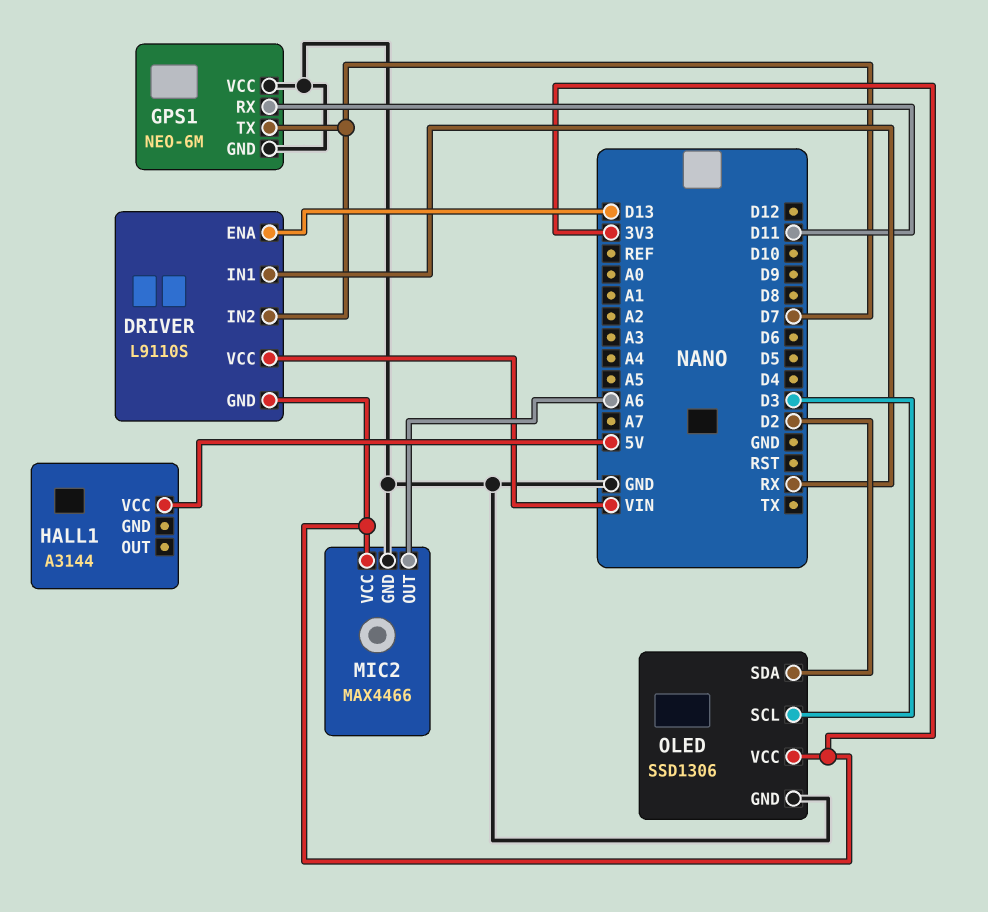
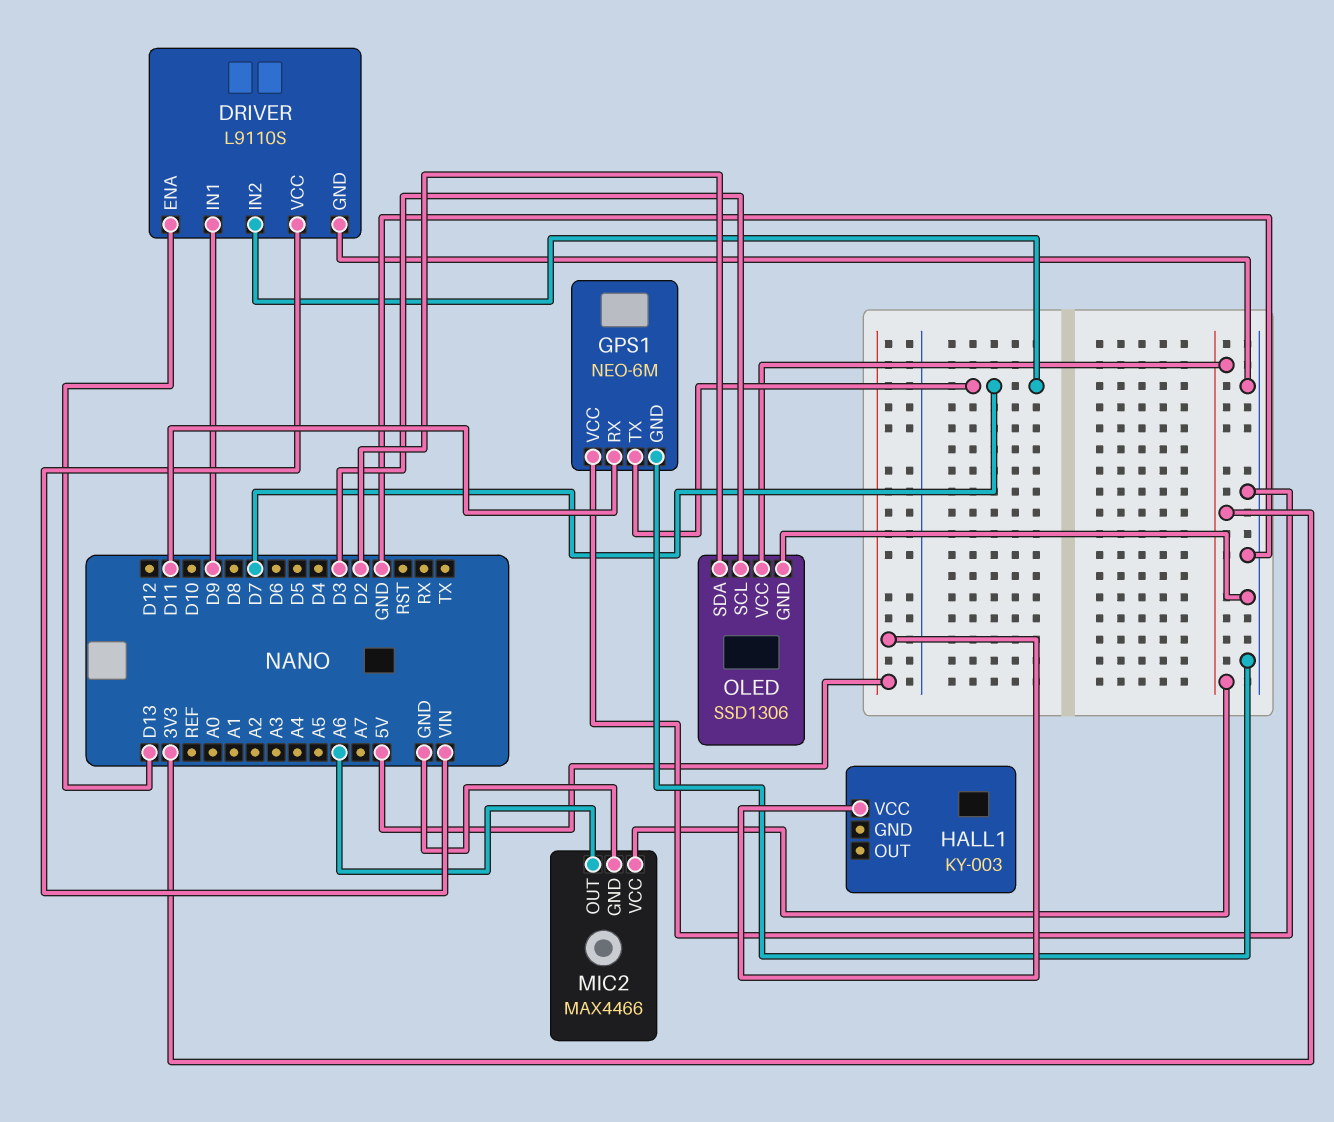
DRIVER pin GND: 3V3 -> GND
DRIVER pin IN1: RX -> D9
HALL1: A3144 -> KY-003

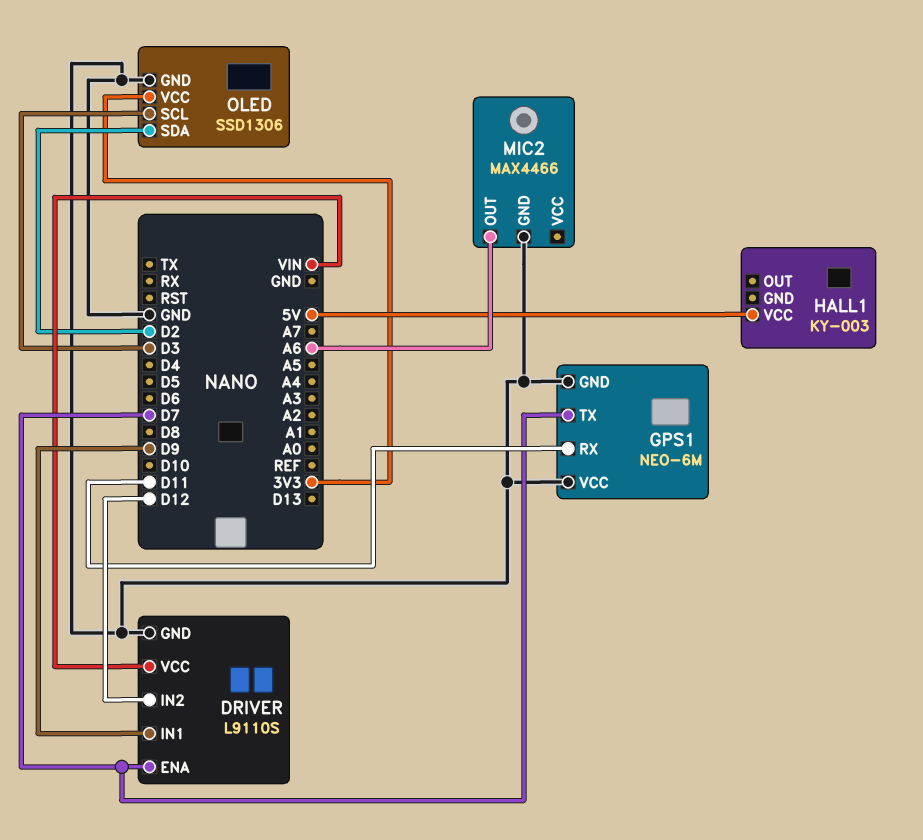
DRIVER pin ENA: D13 -> D7
DRIVER pin IN2: D7 -> D12
MIC2 pin VCC: 3V3 -> none

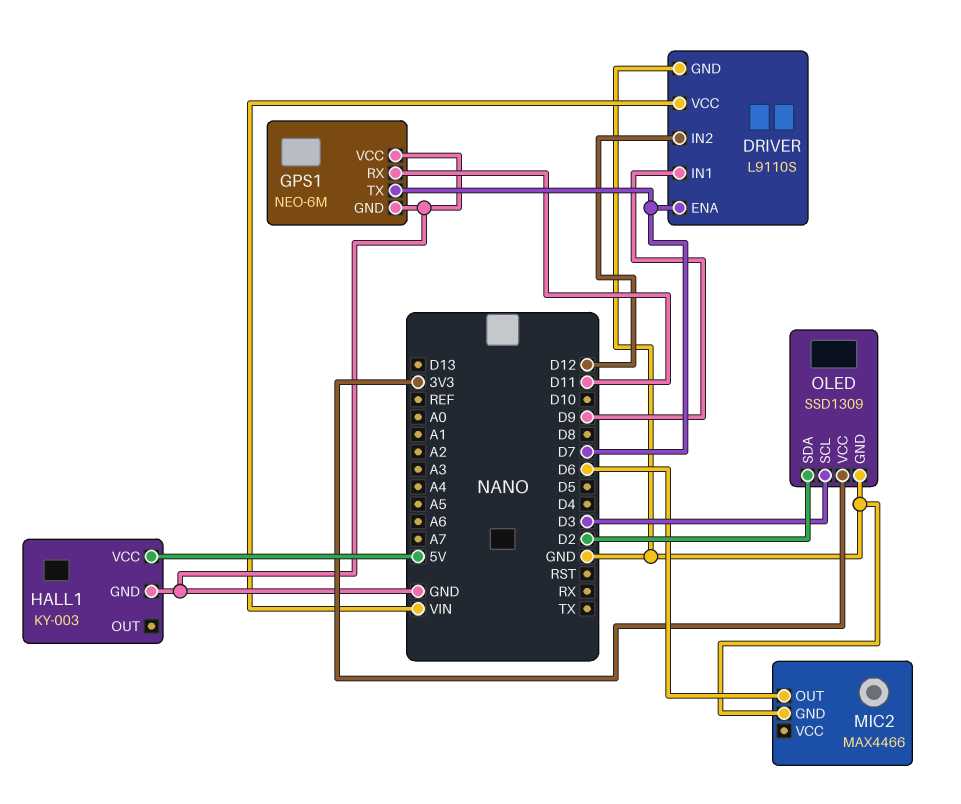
HALL1 pin GND: none -> GND
MIC2 pin OUT: A6 -> D6
OLED: SSD1306 -> SSD1309

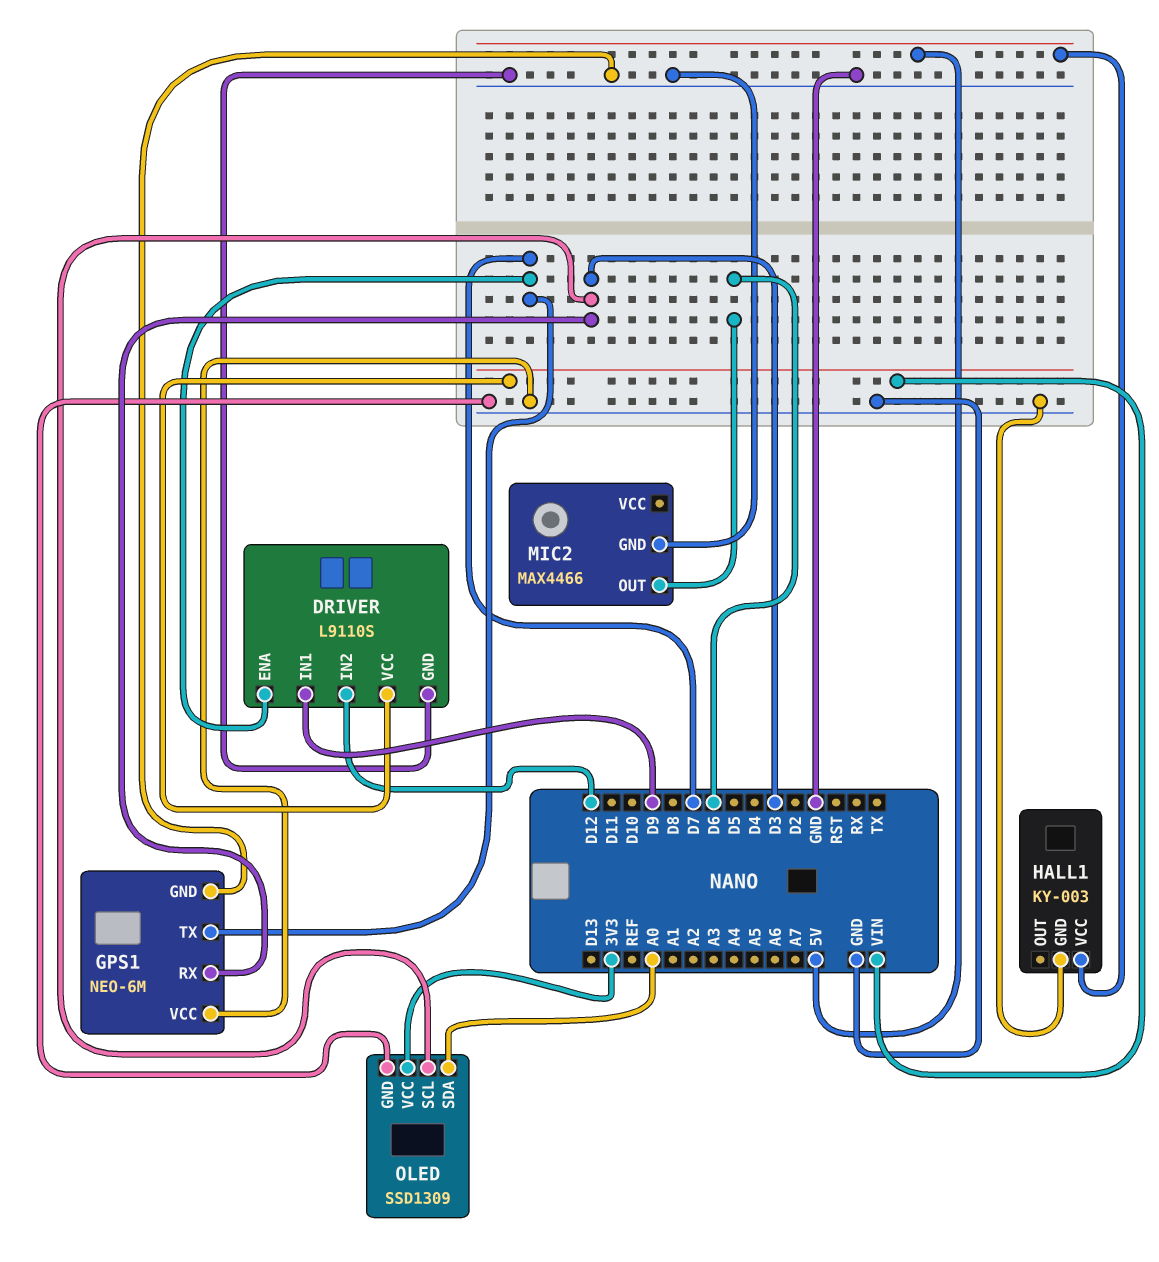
GPS1 pin RX: D11 -> D3
OLED pin SDA: D2 -> A0

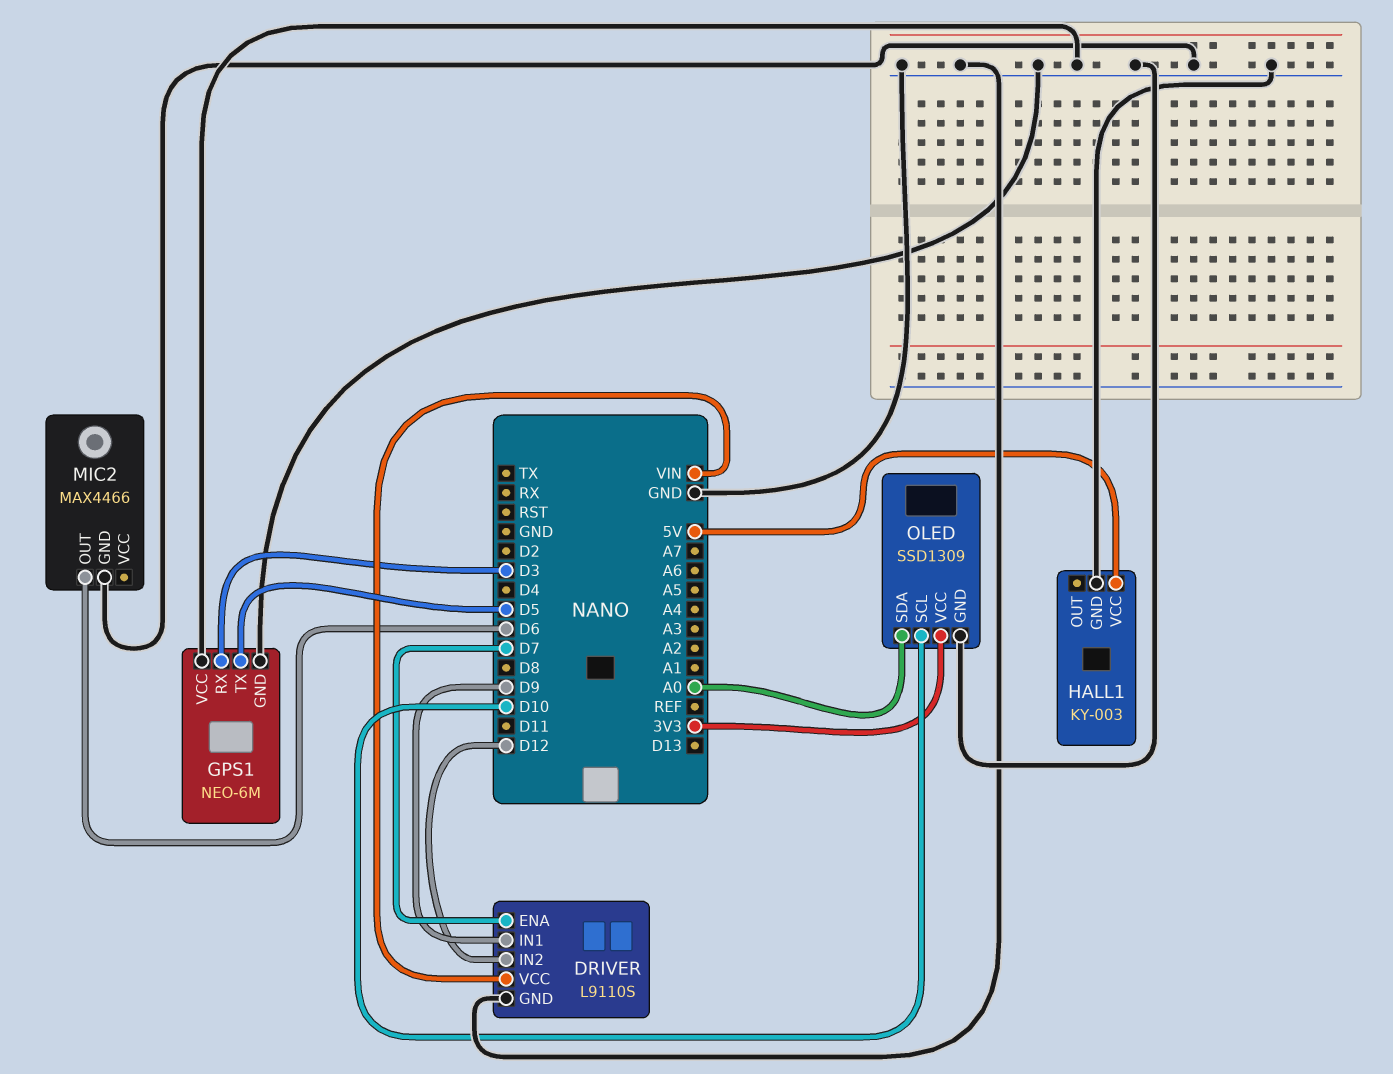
GPS1 pin TX: D7 -> D5
OLED pin SCL: D3 -> D10

